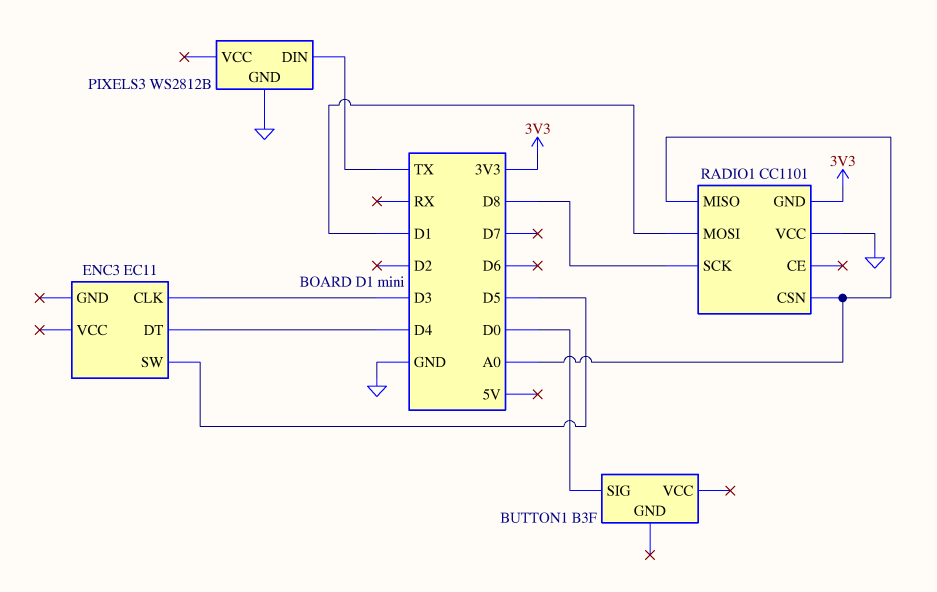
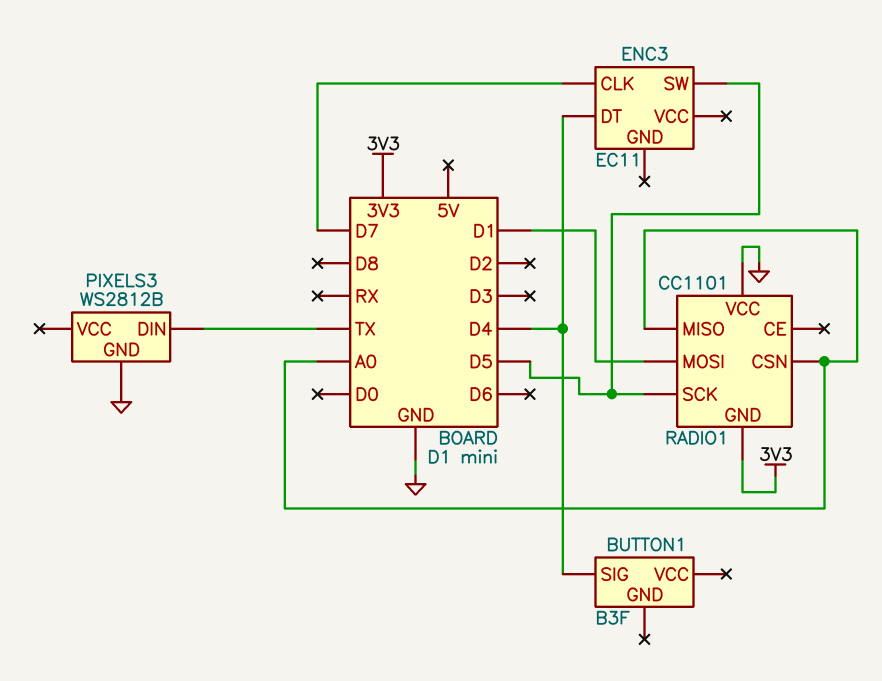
BUTTON1 pin SIG: D0 -> D4
ENC3 pin CLK: D3 -> D7
RADIO1 pin SCK: D8 -> D5

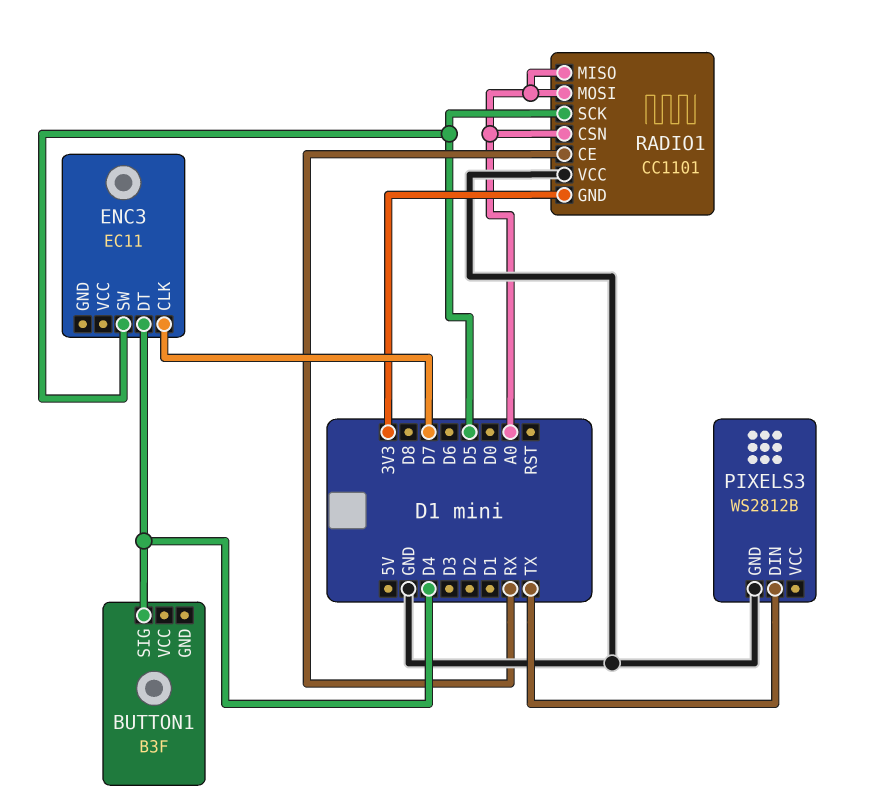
RADIO1 pin CE: none -> RX
RADIO1 pin MOSI: D1 -> A0

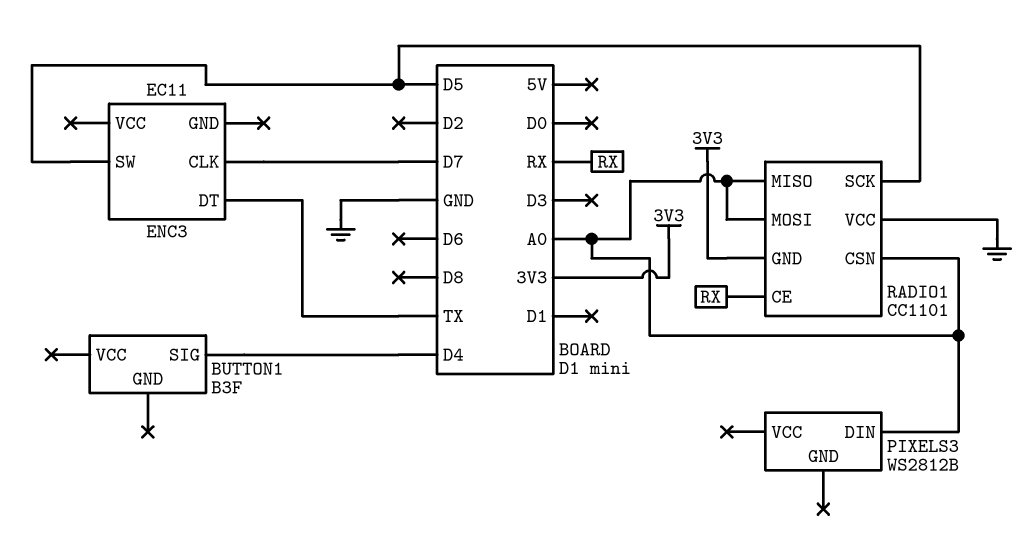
ENC3 pin DT: D4 -> TX
PIXELS3 pin DIN: TX -> A0
PIXELS3 pin GND: GND -> none

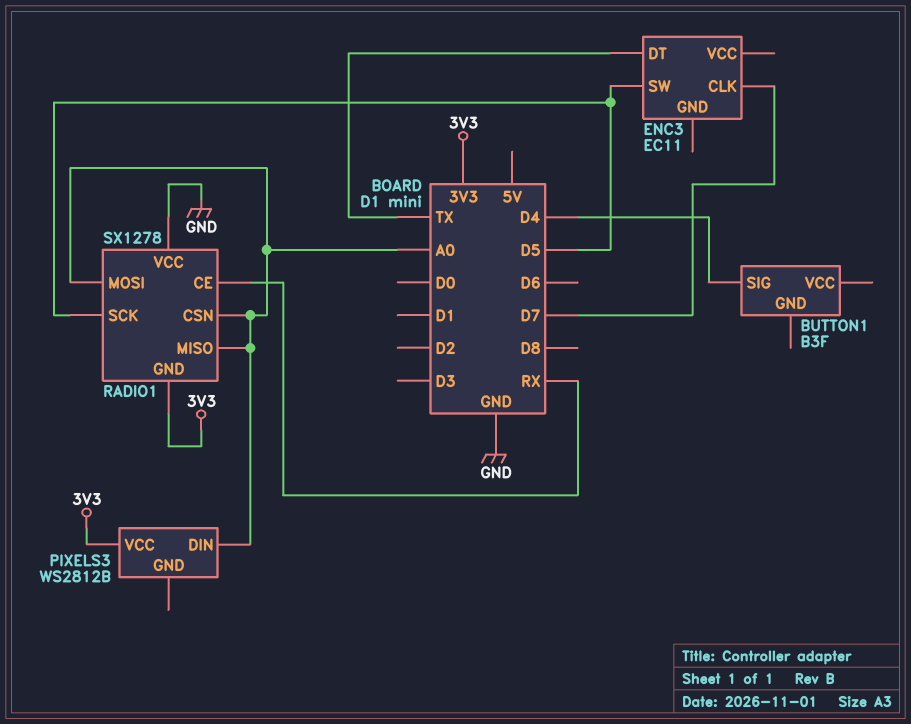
PIXELS3 pin VCC: none -> 3V3
RADIO1: CC1101 -> SX1278

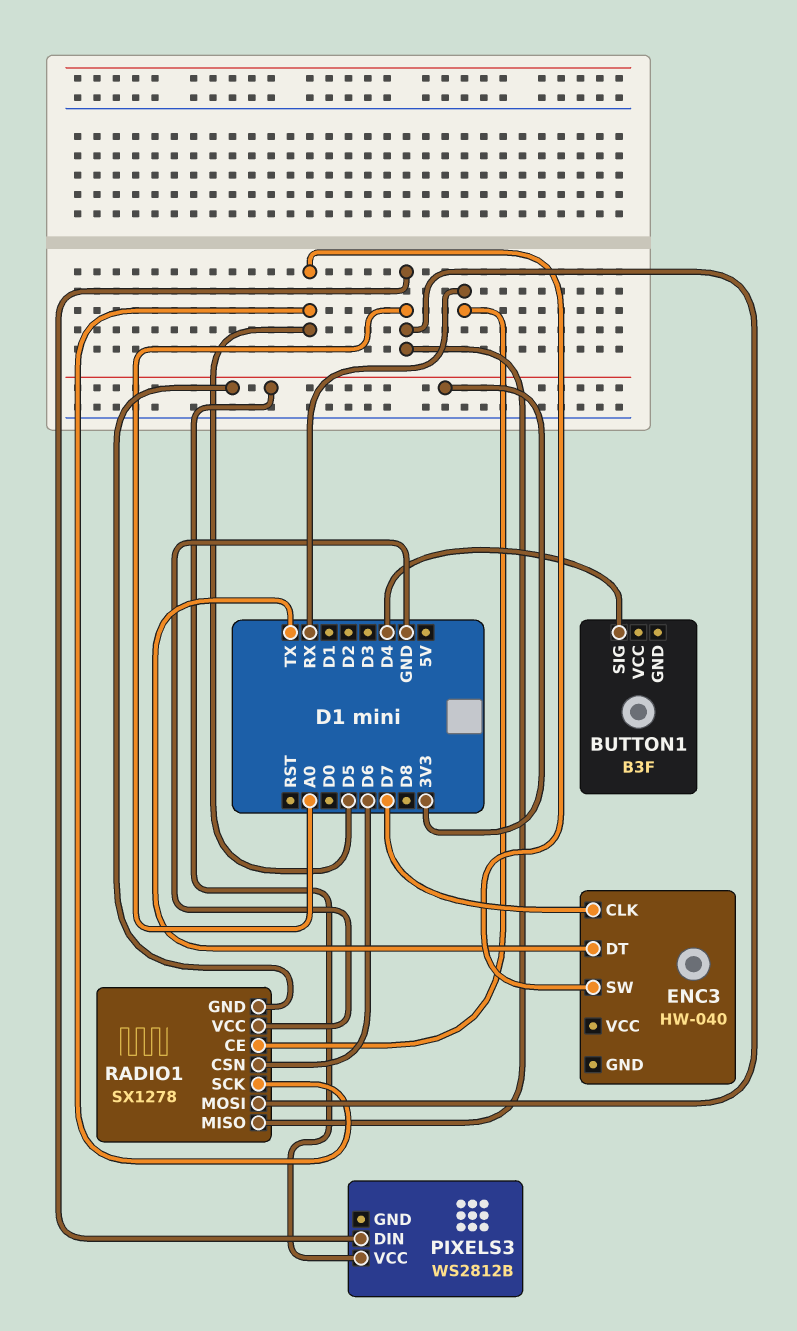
ENC3: EC11 -> HW-040
RADIO1 pin CSN: A0 -> D6

